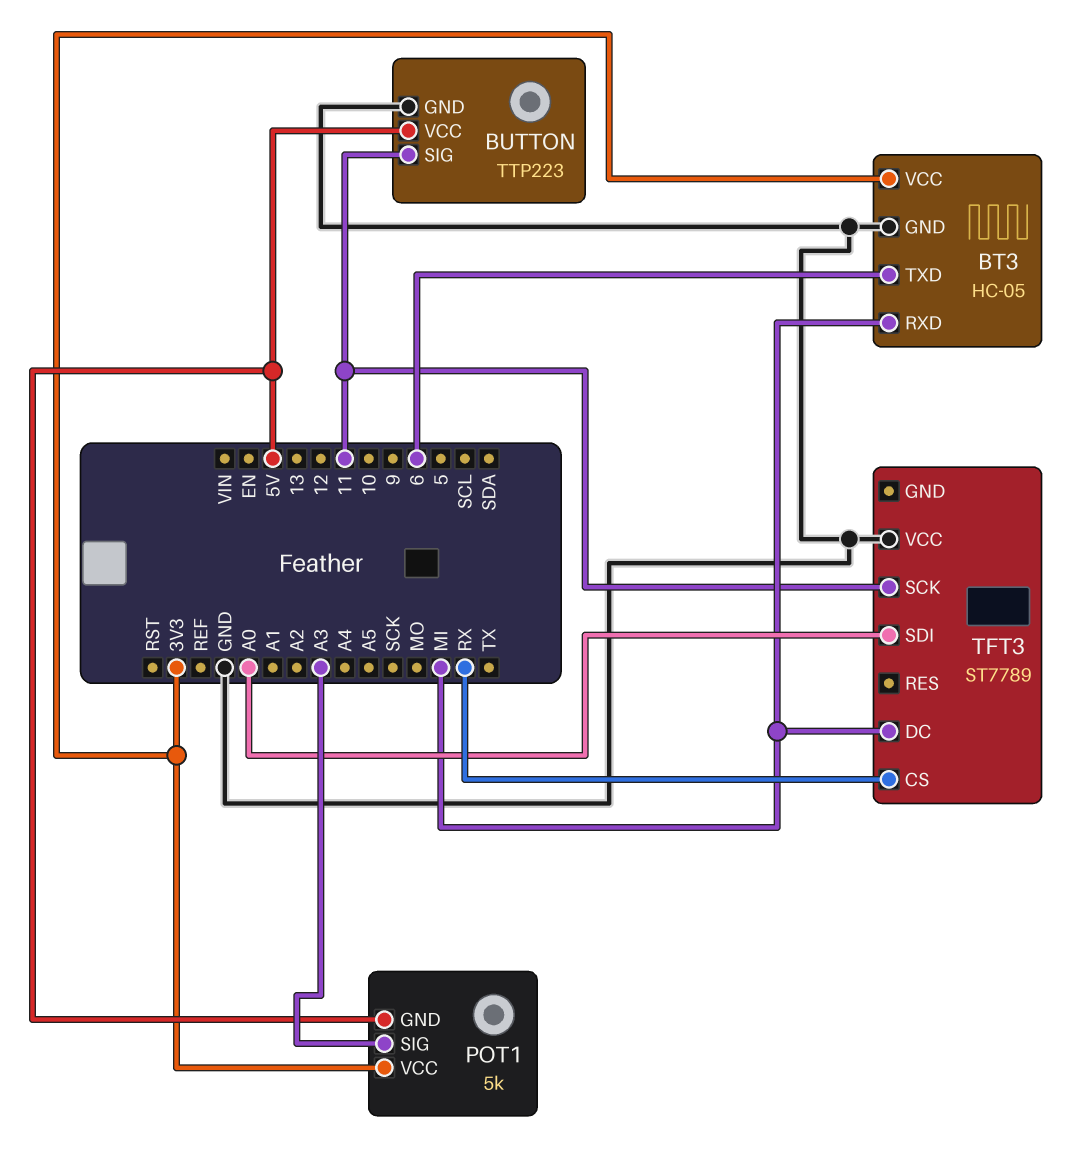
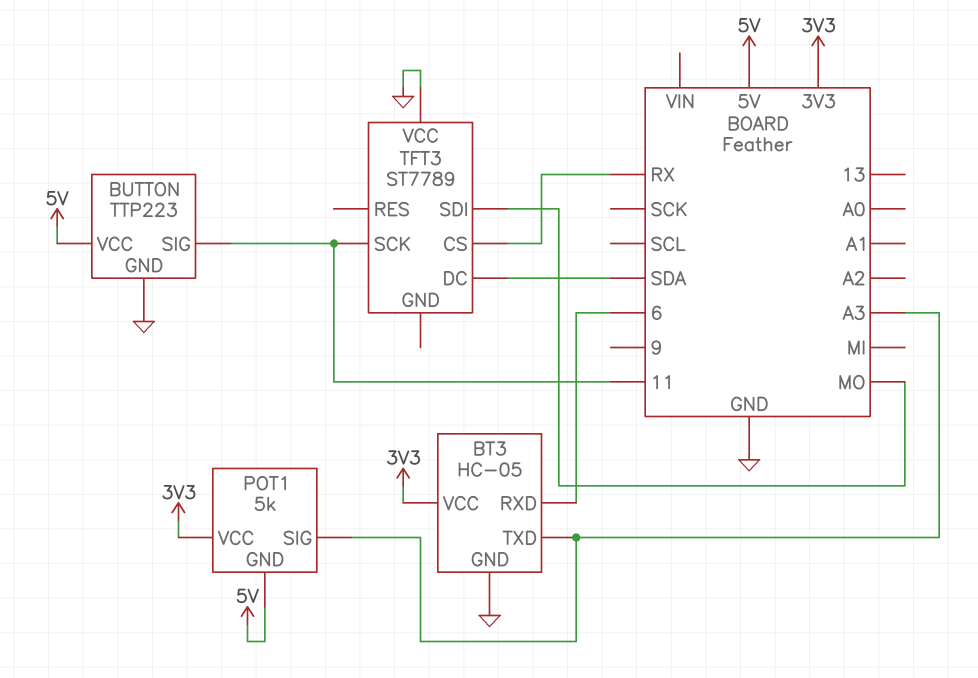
BT3 pin RXD: MI -> 6
BT3 pin TXD: 6 -> A3
TFT3 pin DC: MI -> SDA
TFT3 pin SDI: A0 -> MO

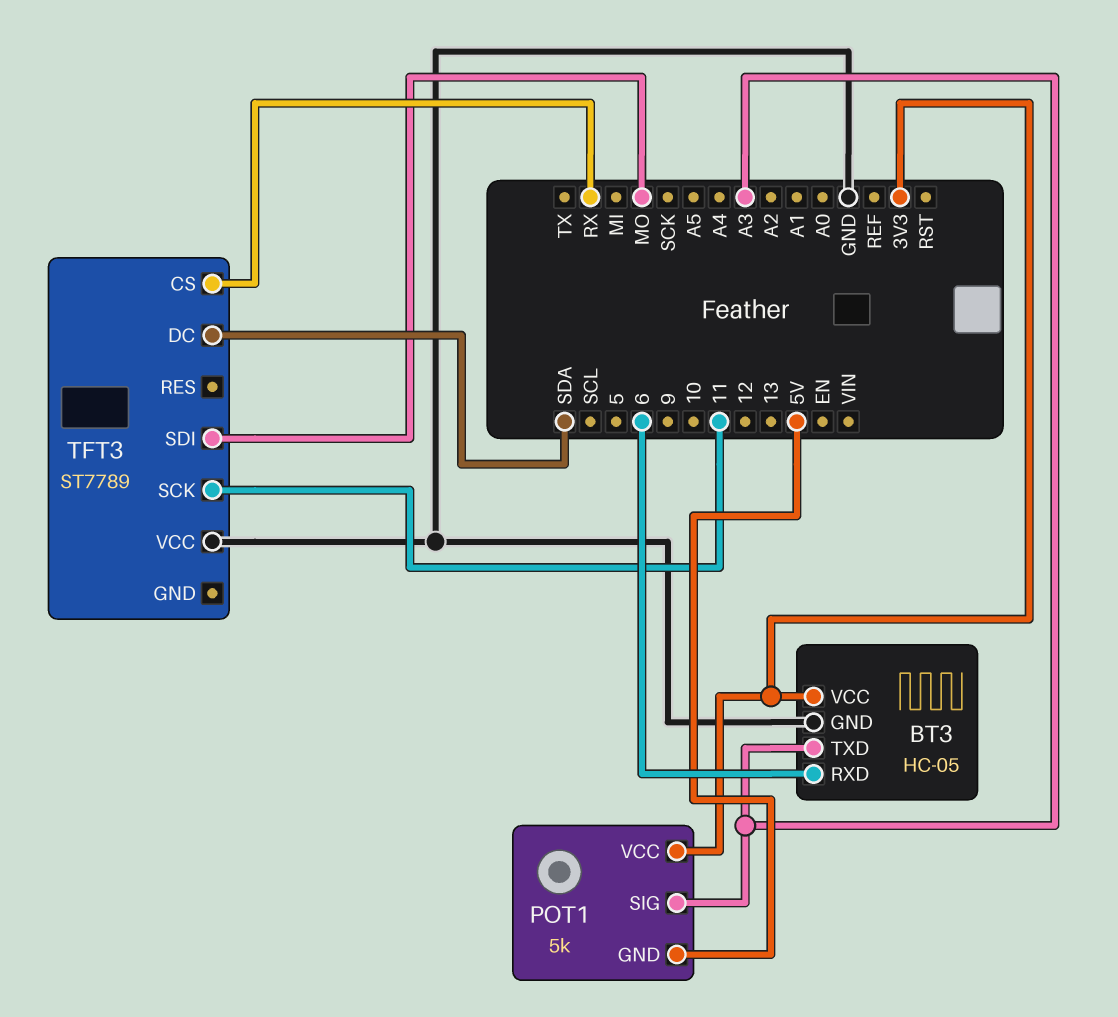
BUTTON: TTP223 -> none
BUTTON pin GND: GND -> none
BUTTON pin SIG: 11 -> none
BUTTON pin VCC: 5V -> none

